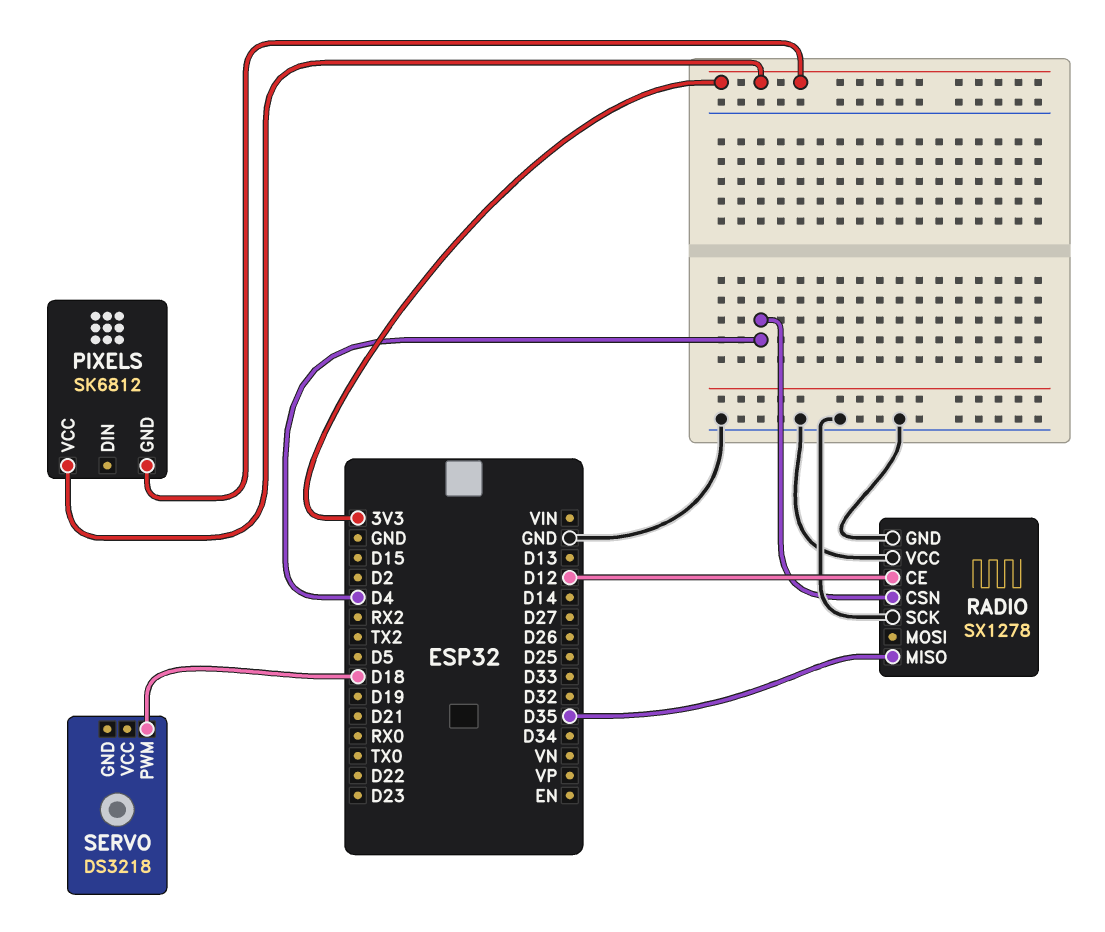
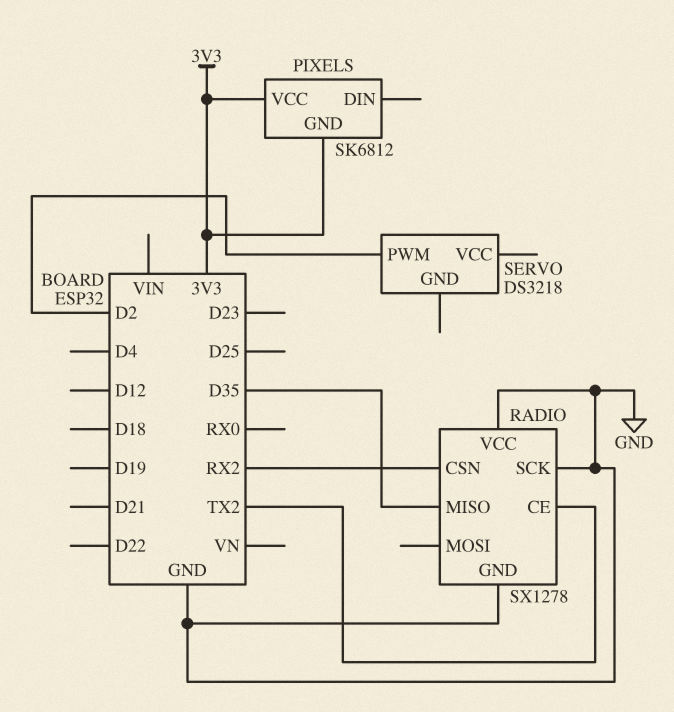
RADIO pin CE: D12 -> TX2
RADIO pin CSN: D4 -> RX2
SERVO pin PWM: D18 -> D2

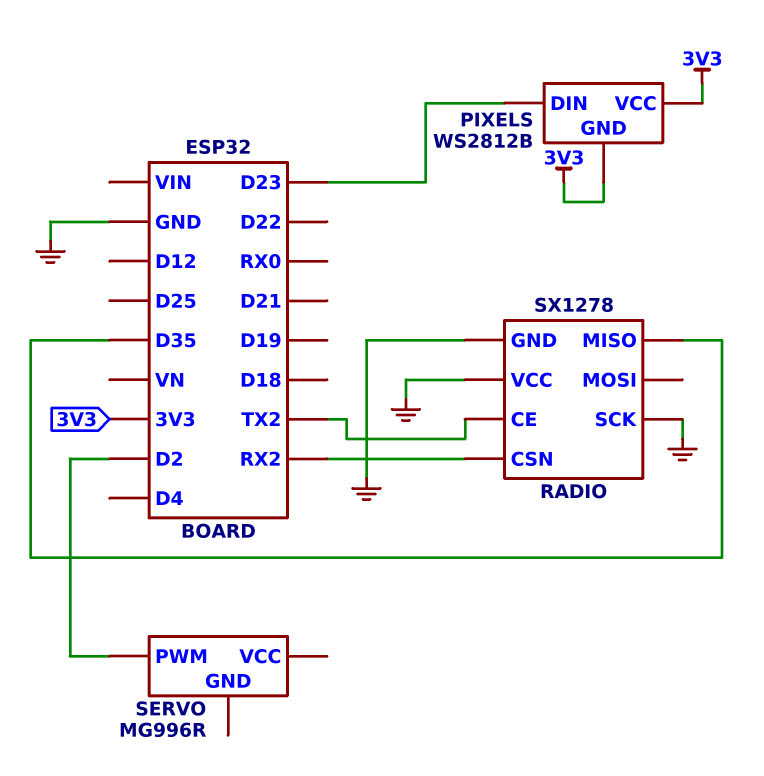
PIXELS: SK6812 -> WS2812B
PIXELS pin DIN: none -> D23
SERVO: DS3218 -> MG996R

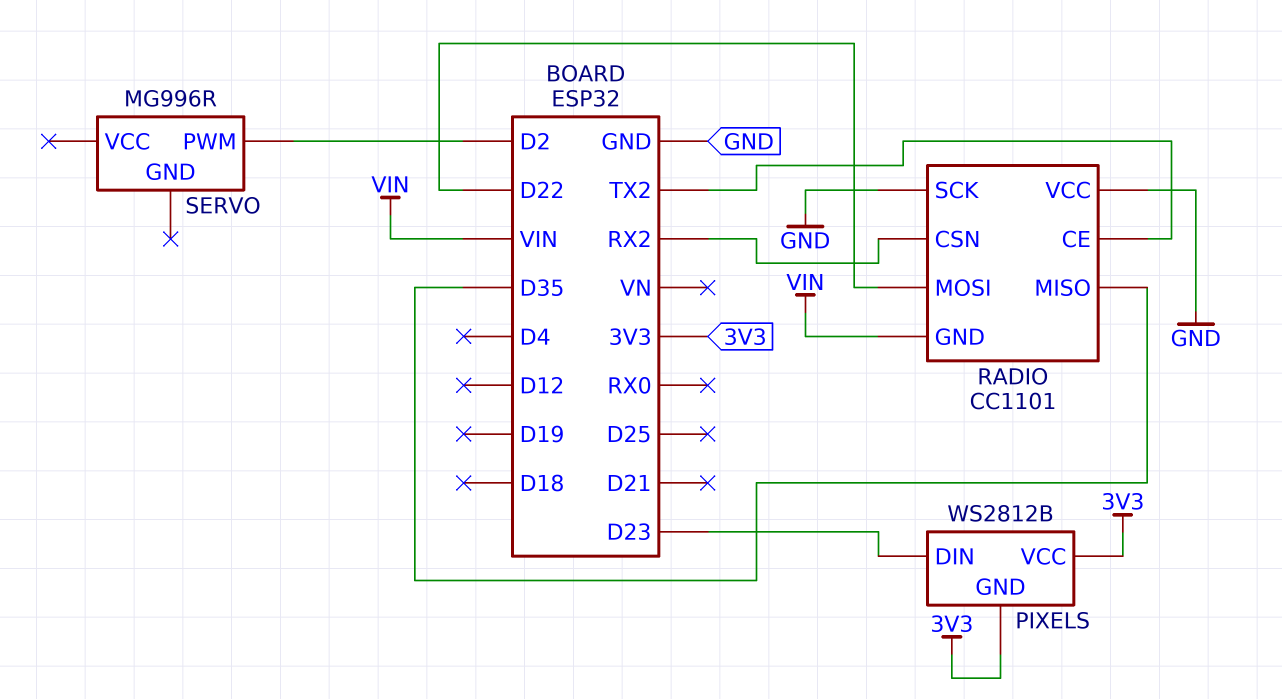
RADIO: SX1278 -> CC1101
RADIO pin GND: GND -> VIN
RADIO pin MOSI: none -> D22

